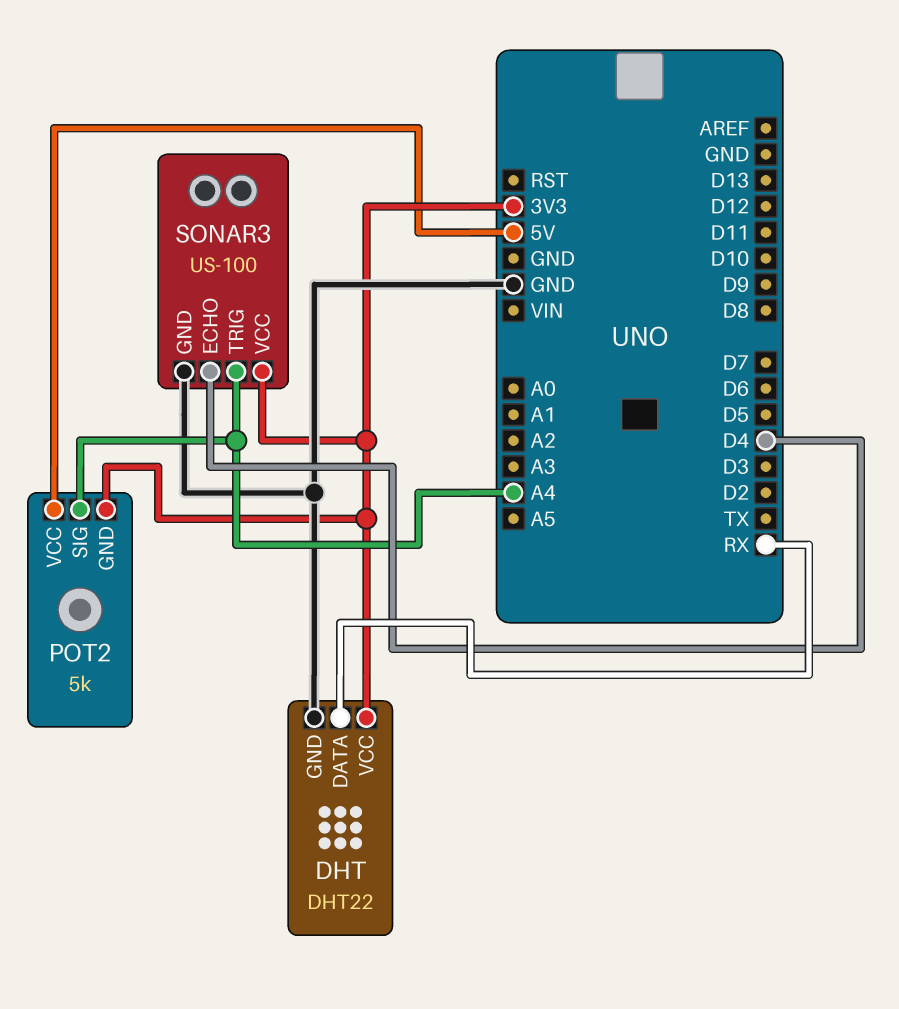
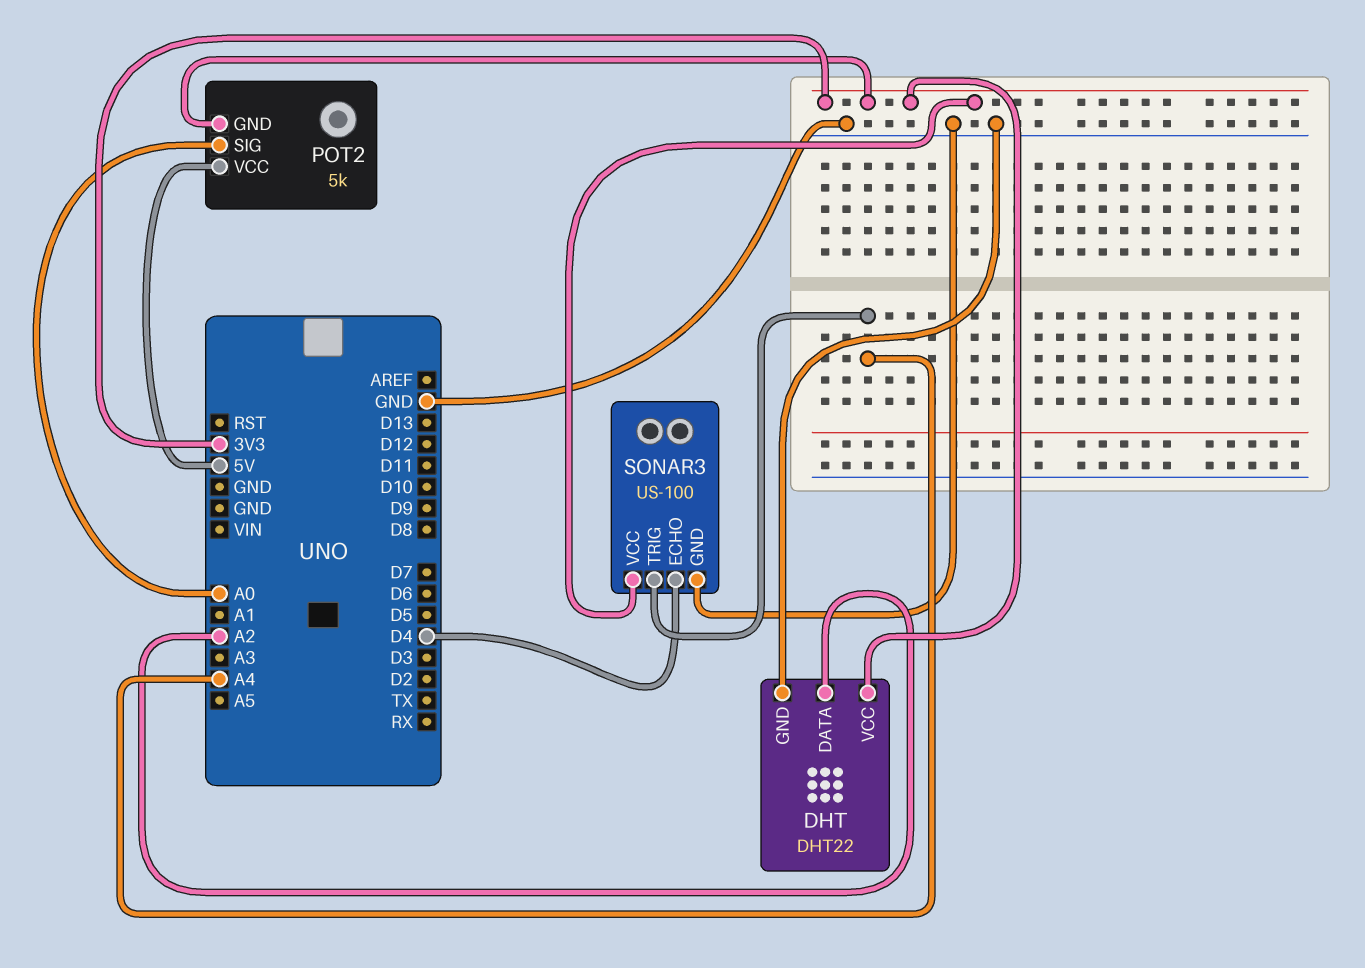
DHT pin DATA: RX -> A2
POT2 pin SIG: A4 -> A0

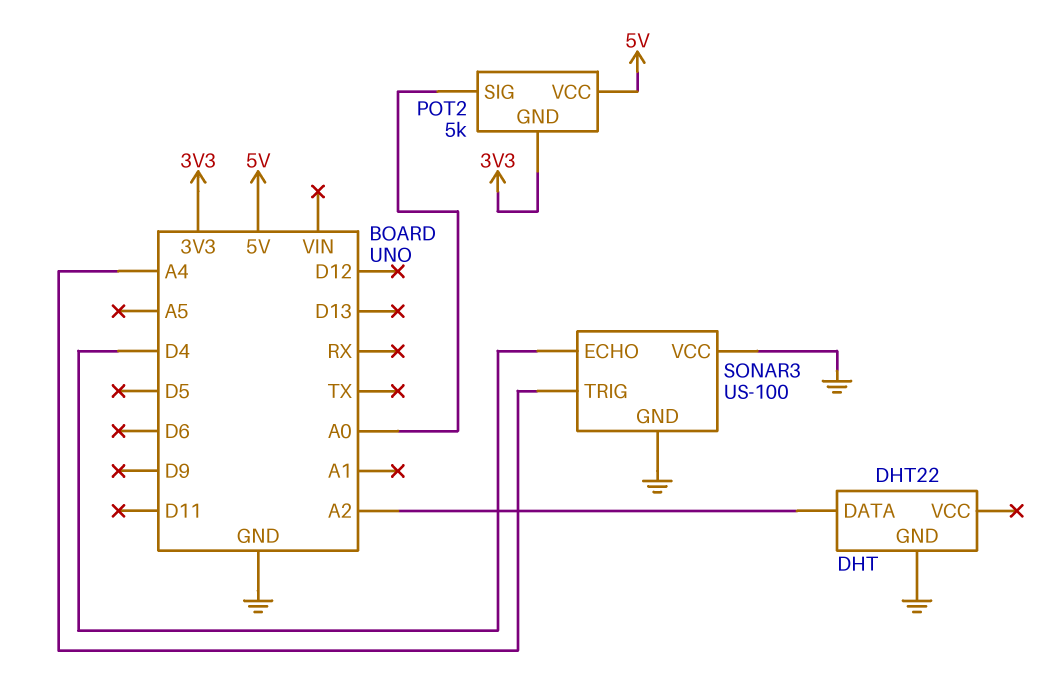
DHT pin VCC: 3V3 -> none
SONAR3 pin VCC: 3V3 -> GND

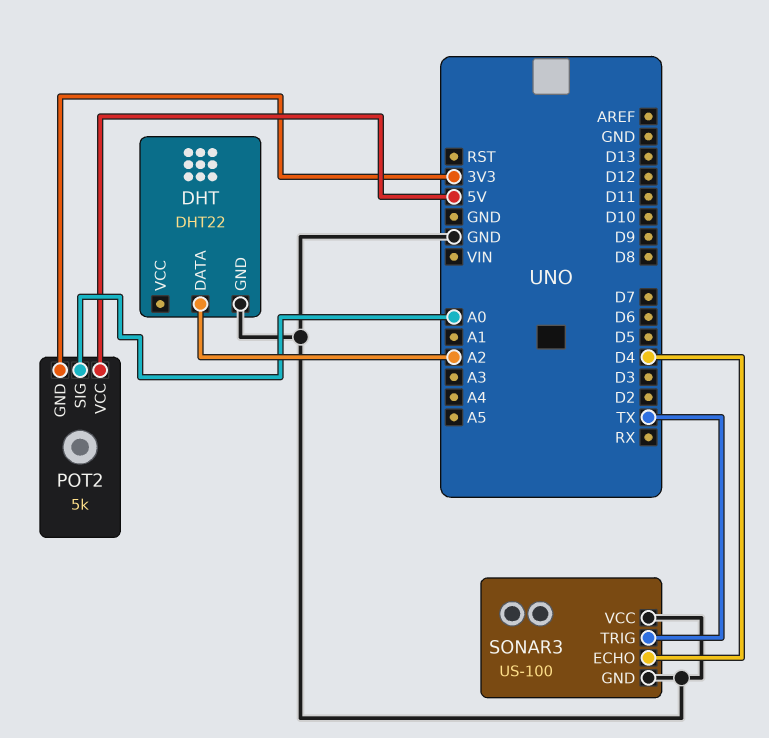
SONAR3 pin TRIG: A4 -> TX

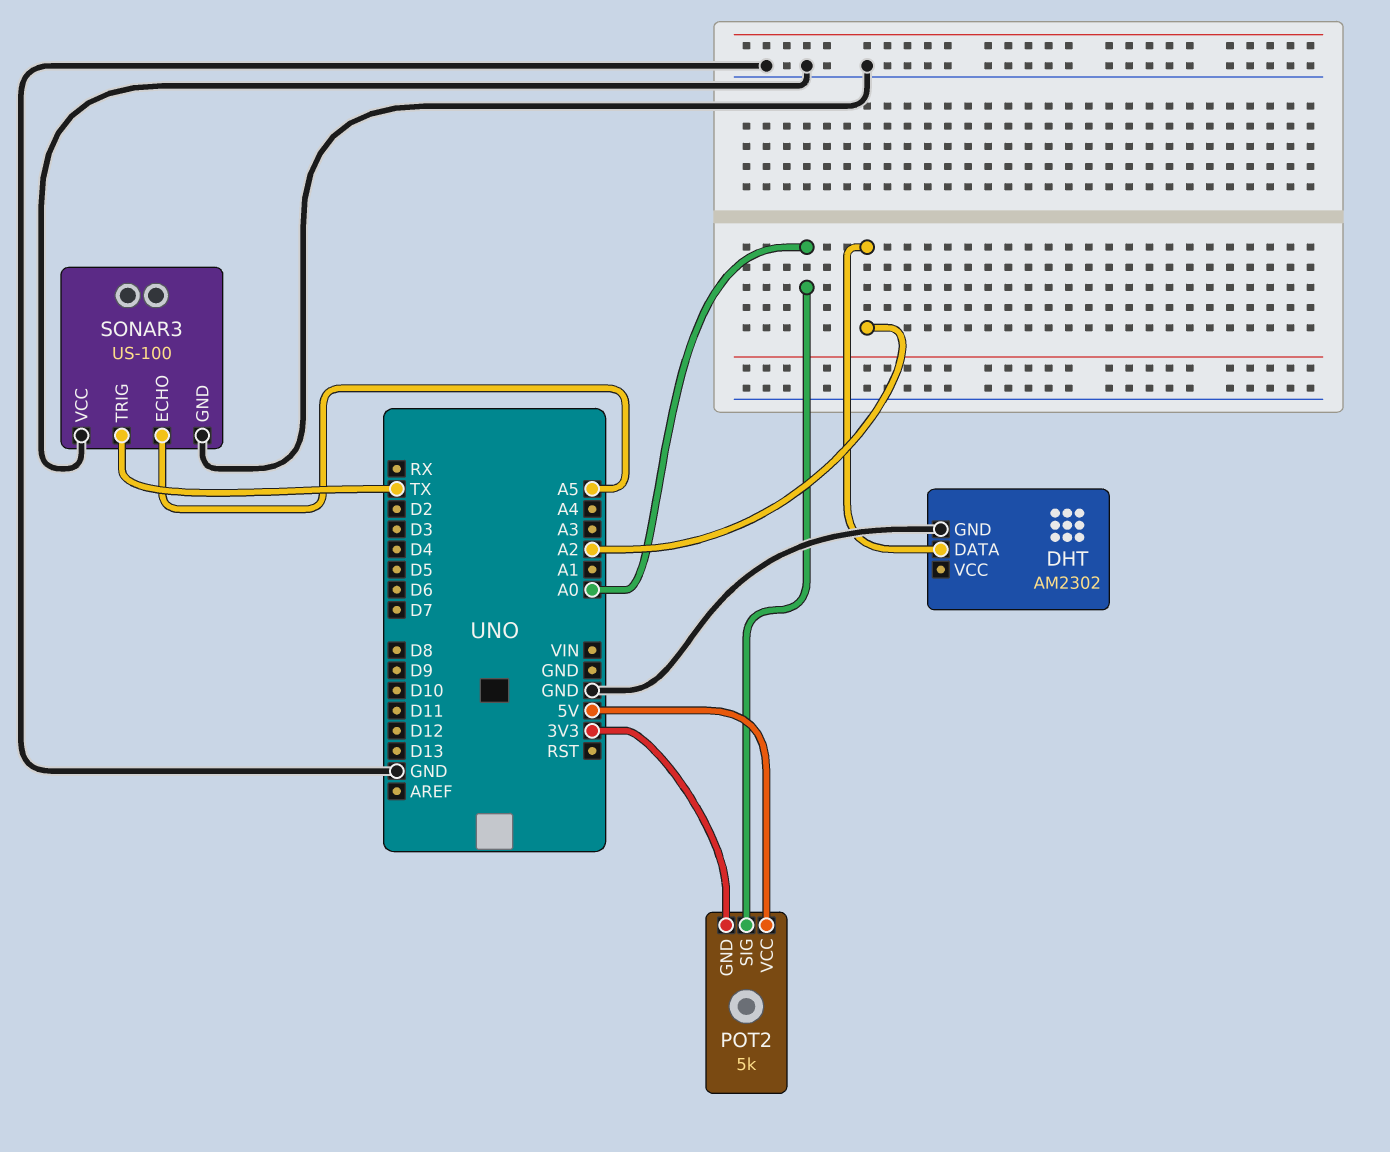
DHT: DHT22 -> AM2302
SONAR3 pin ECHO: D4 -> A5

